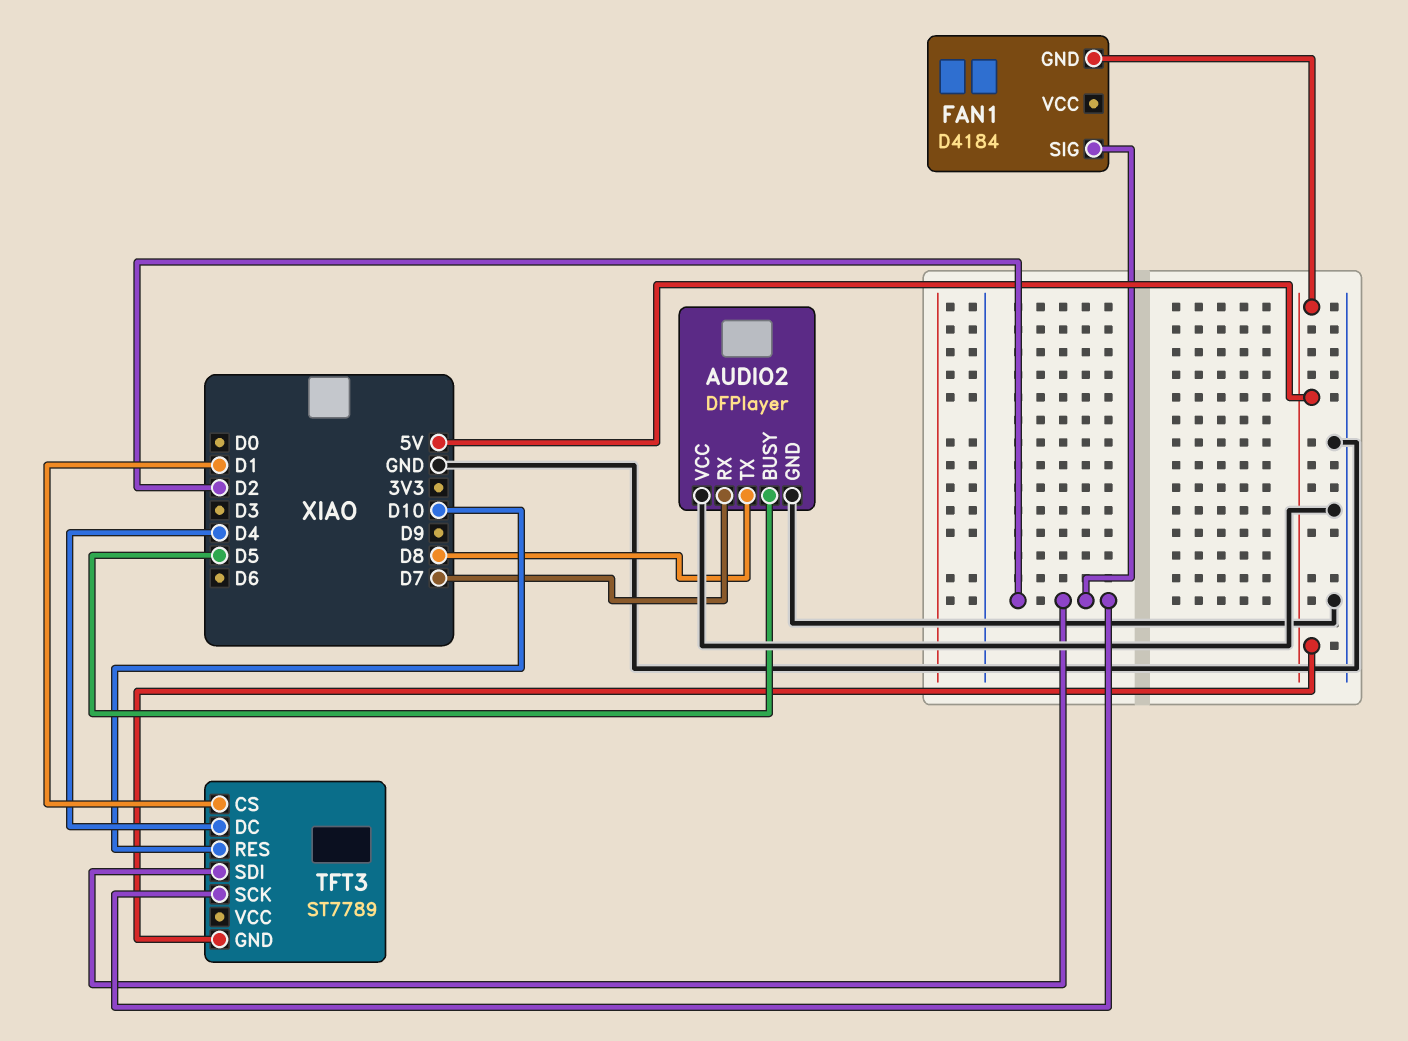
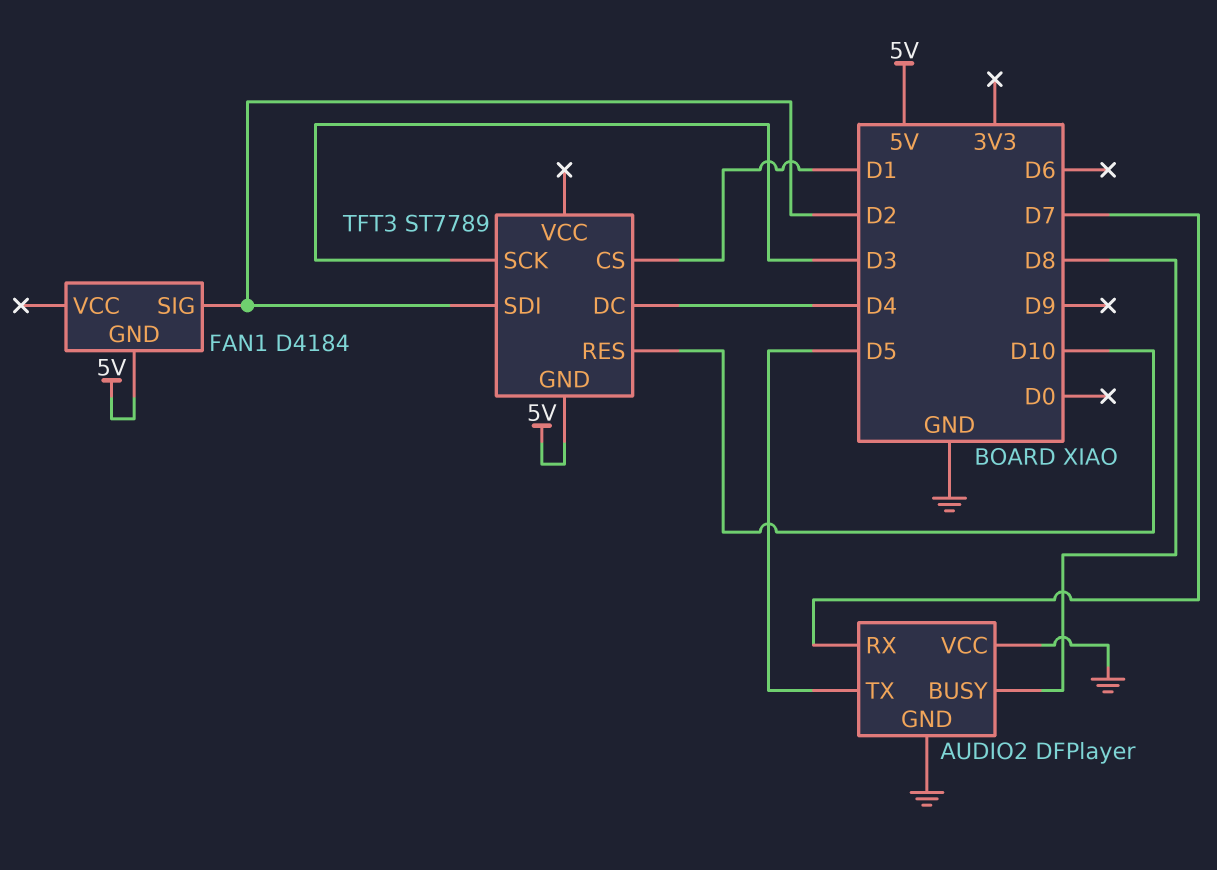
AUDIO2 pin BUSY: D5 -> D8
AUDIO2 pin TX: D8 -> D5
TFT3 pin SCK: D2 -> D3

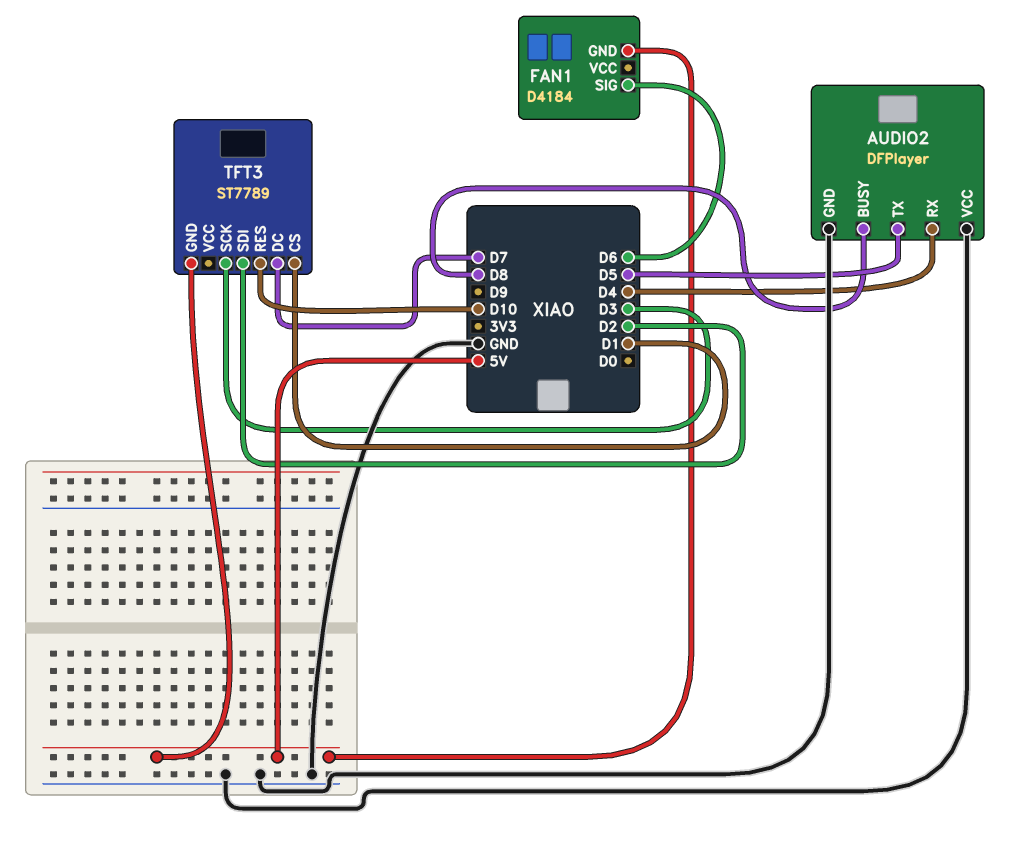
AUDIO2 pin RX: D7 -> D4
FAN1 pin SIG: D2 -> D6
TFT3 pin DC: D4 -> D7

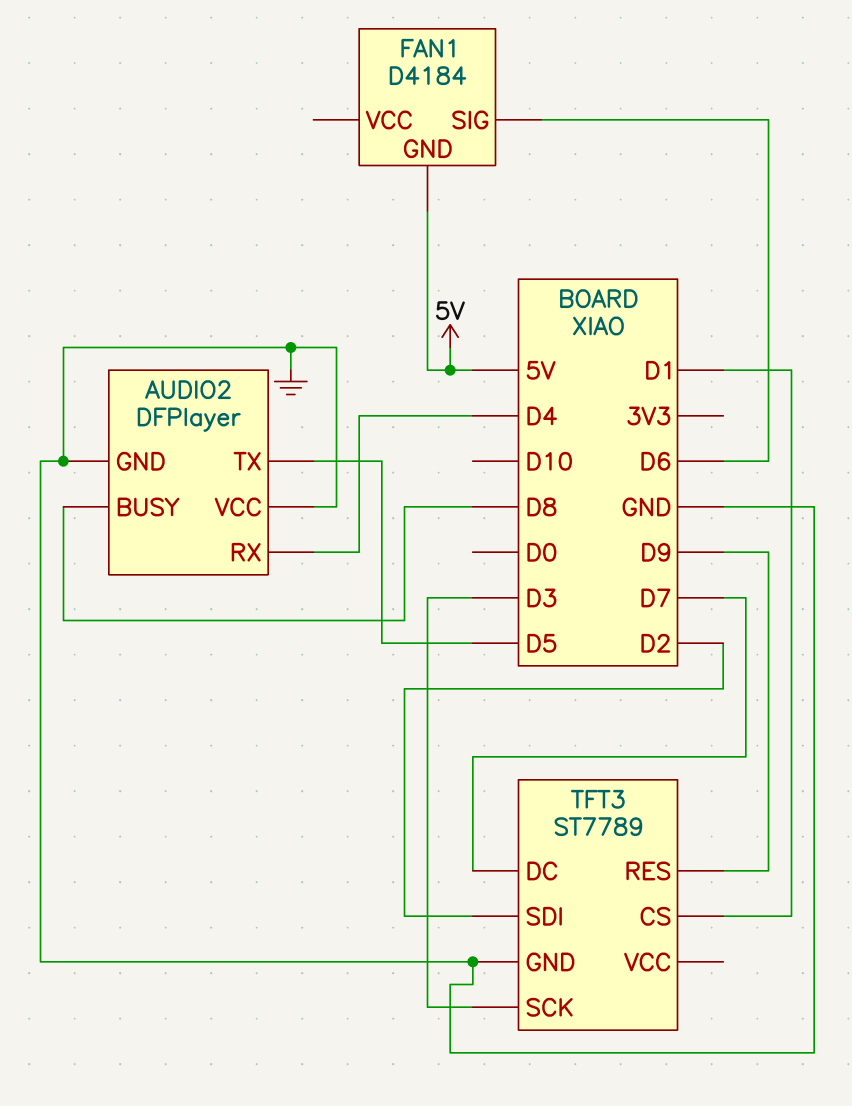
TFT3 pin GND: 5V -> GND
TFT3 pin RES: D10 -> D9

